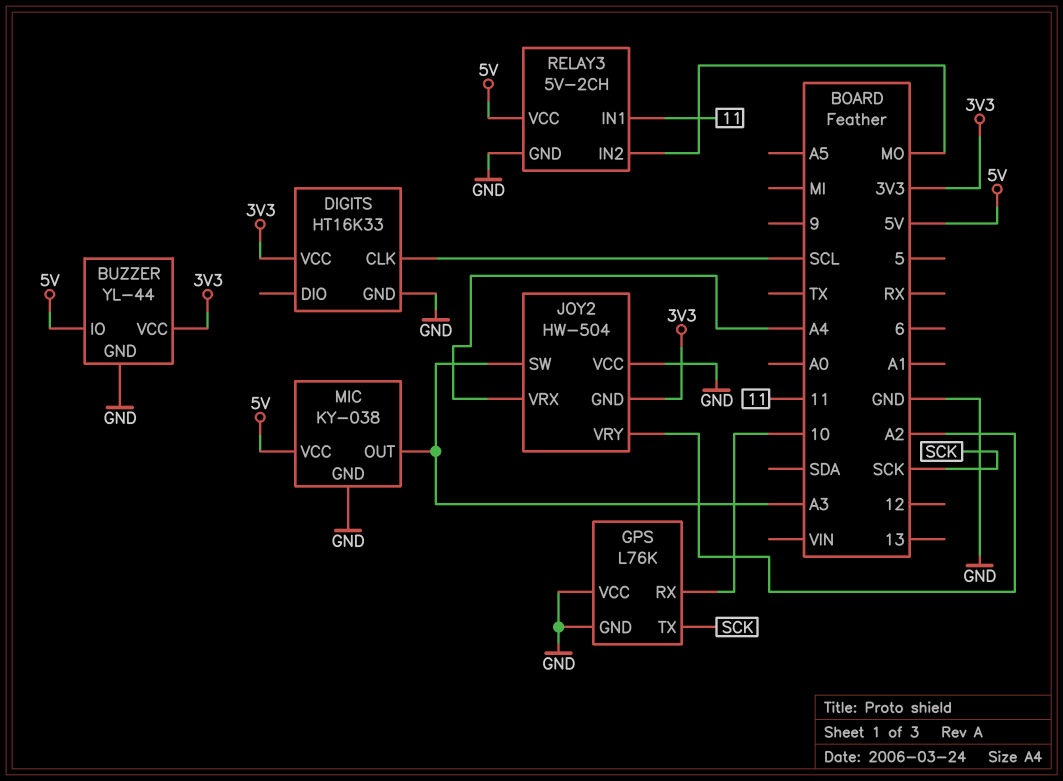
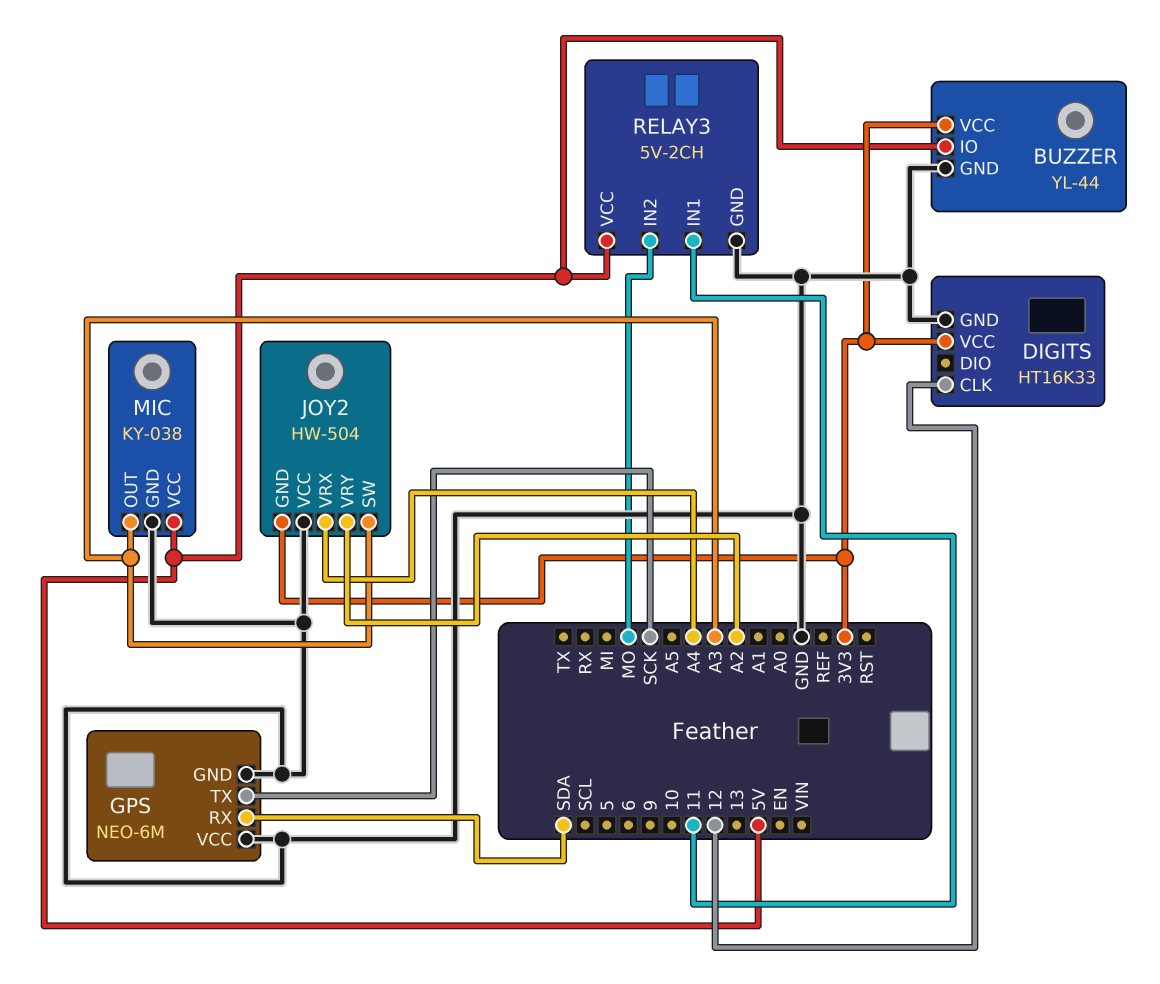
DIGITS pin CLK: SCL -> 12
GPS: L76K -> NEO-6M
GPS pin RX: 10 -> SDA

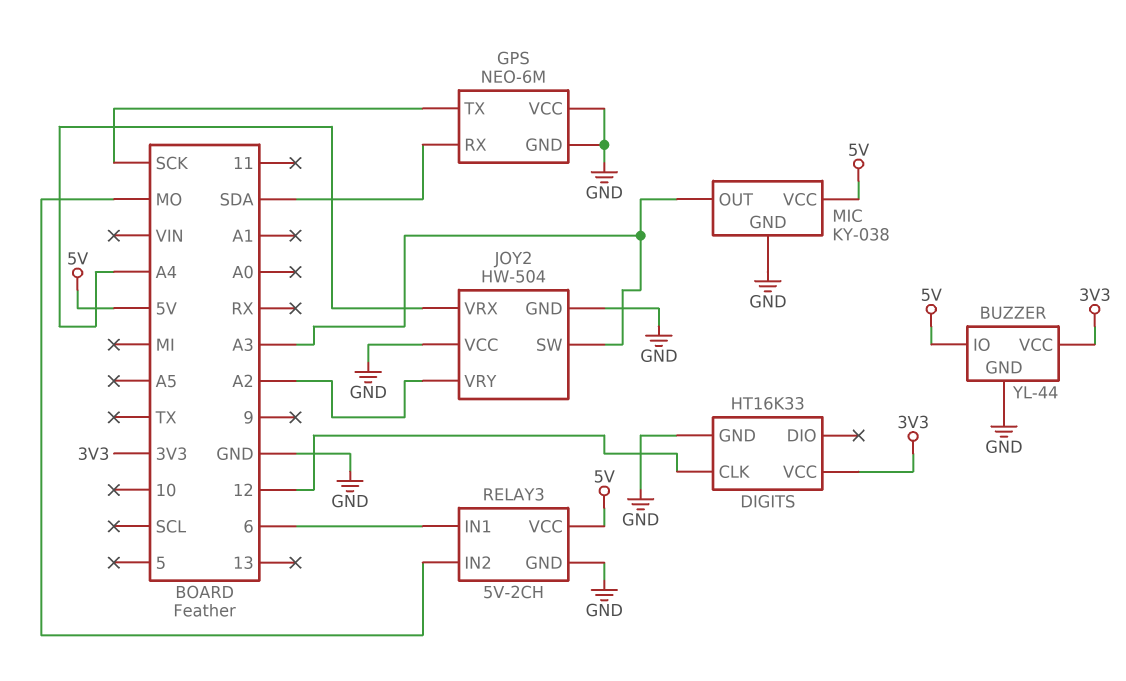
JOY2 pin GND: 3V3 -> GND
RELAY3 pin IN1: 11 -> 6

